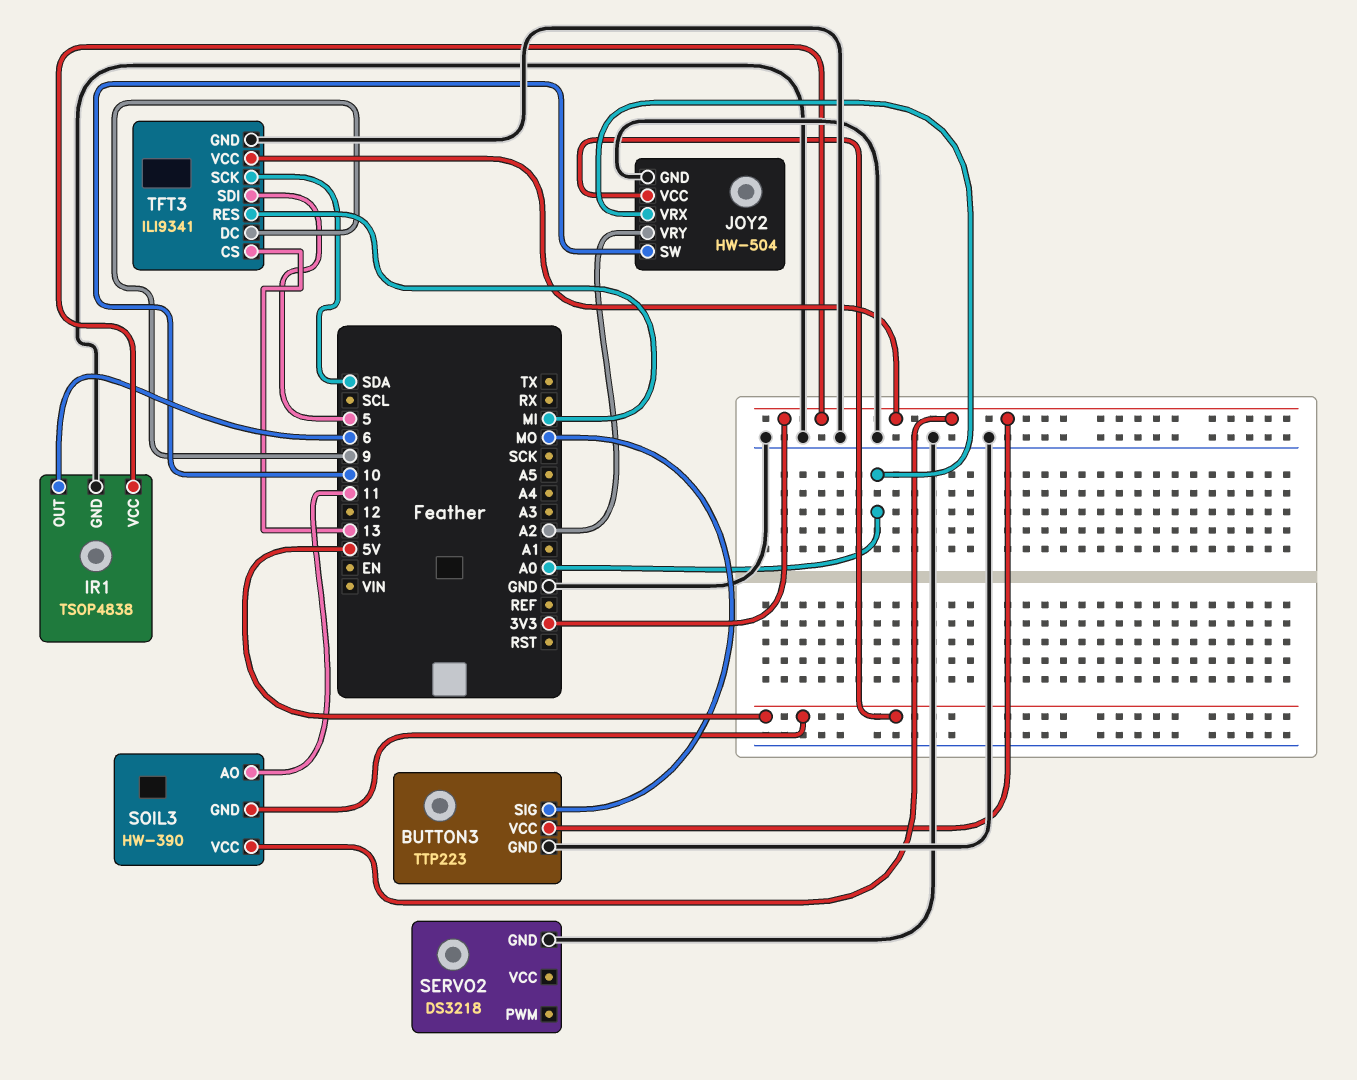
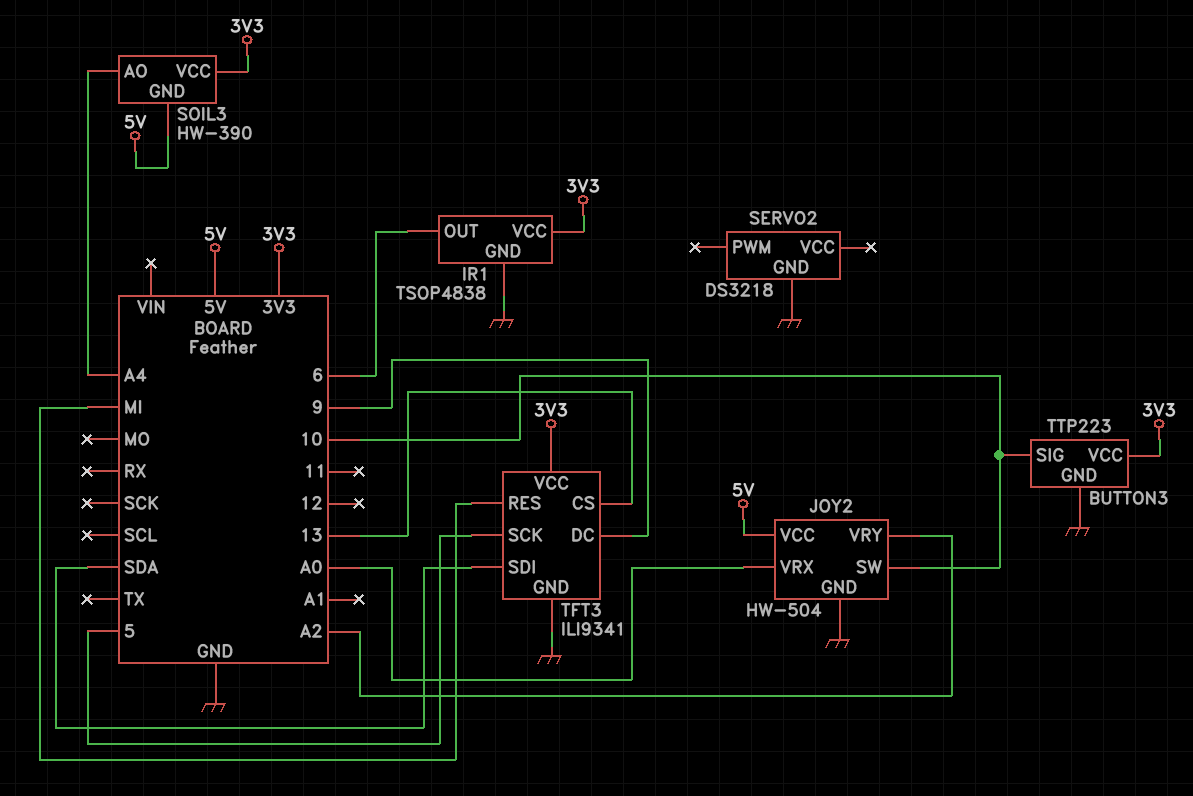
BUTTON3 pin SIG: MO -> 10
SOIL3 pin AO: 11 -> A4
TFT3 pin SCK: SDA -> 5
TFT3 pin SDI: 5 -> SDA

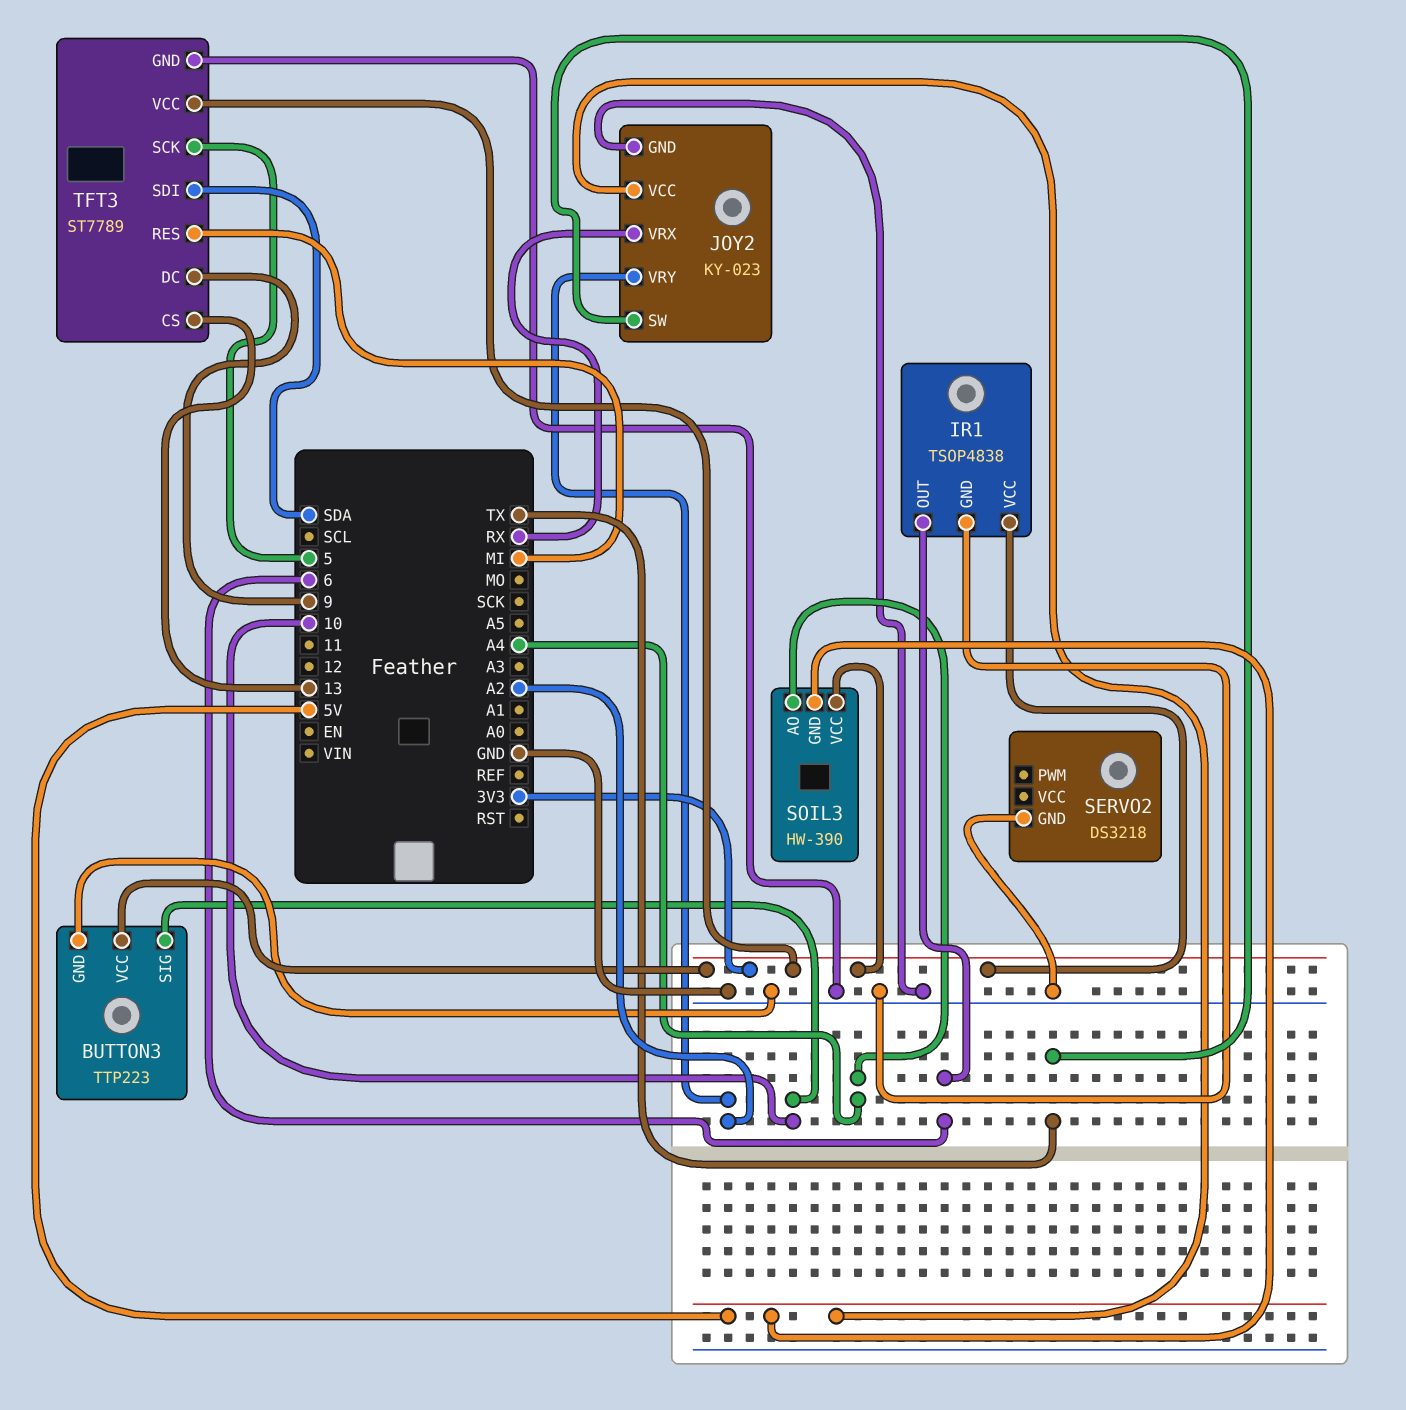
JOY2: HW-504 -> KY-023
JOY2 pin SW: 10 -> TX
JOY2 pin VRX: A0 -> RX
TFT3: ILI9341 -> ST7789

